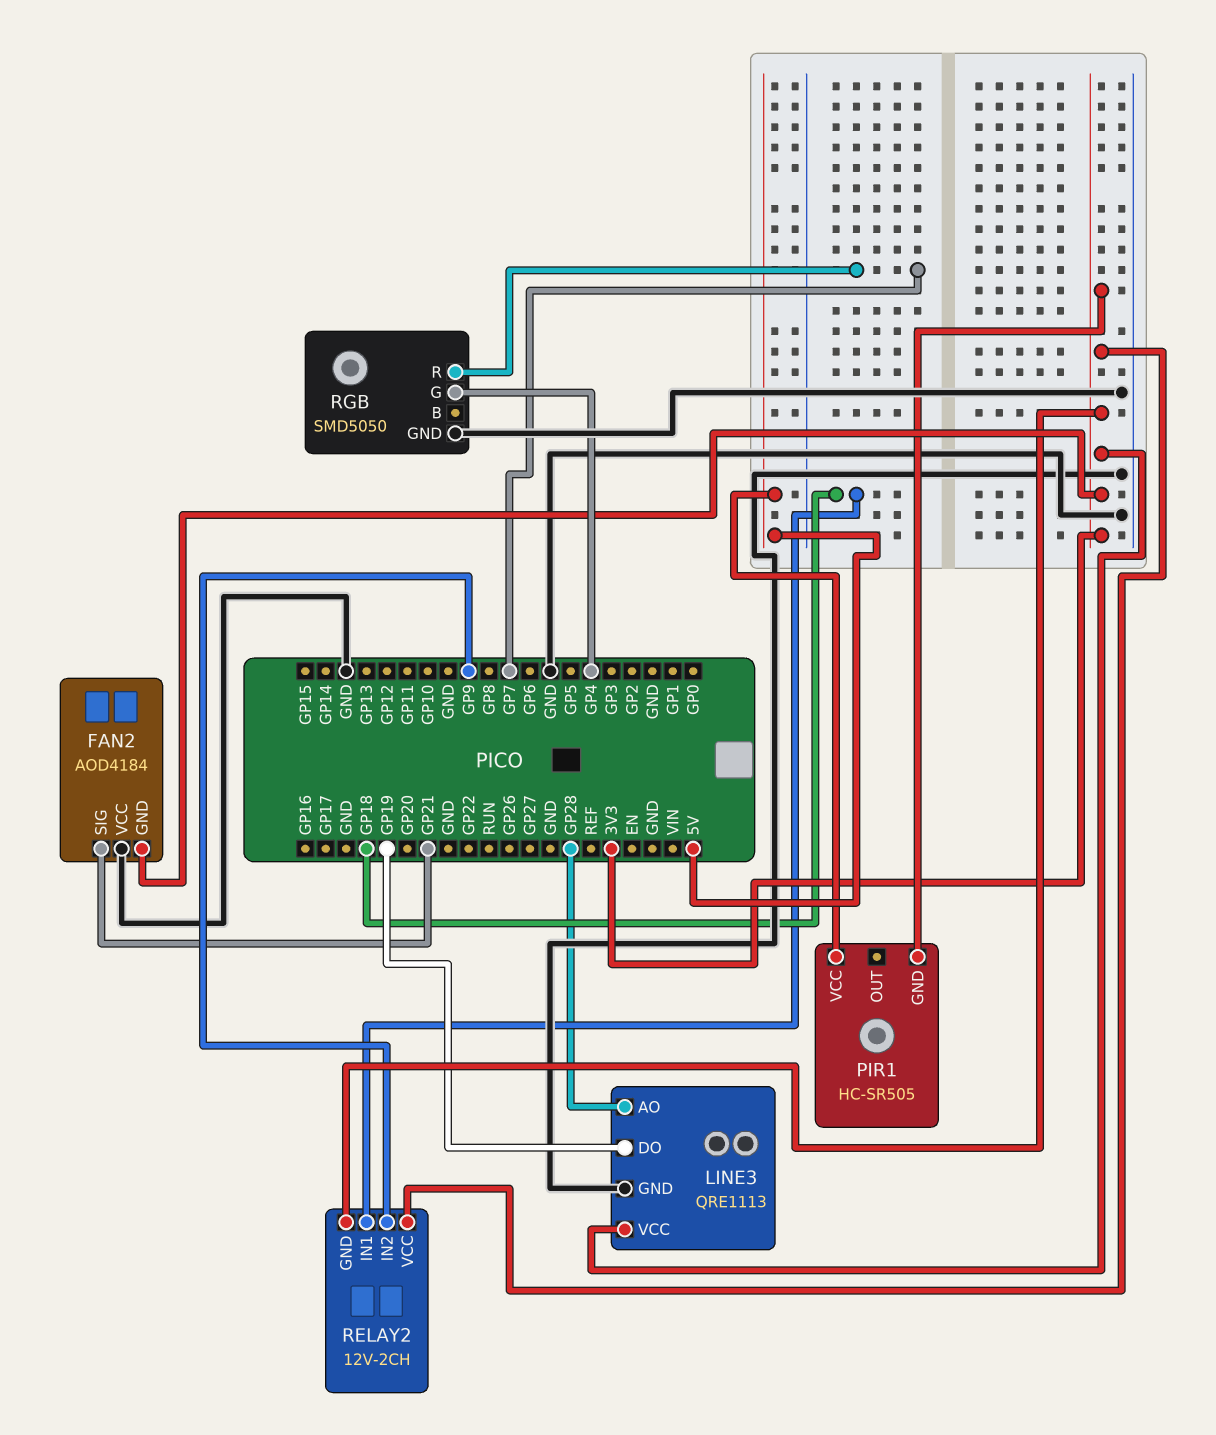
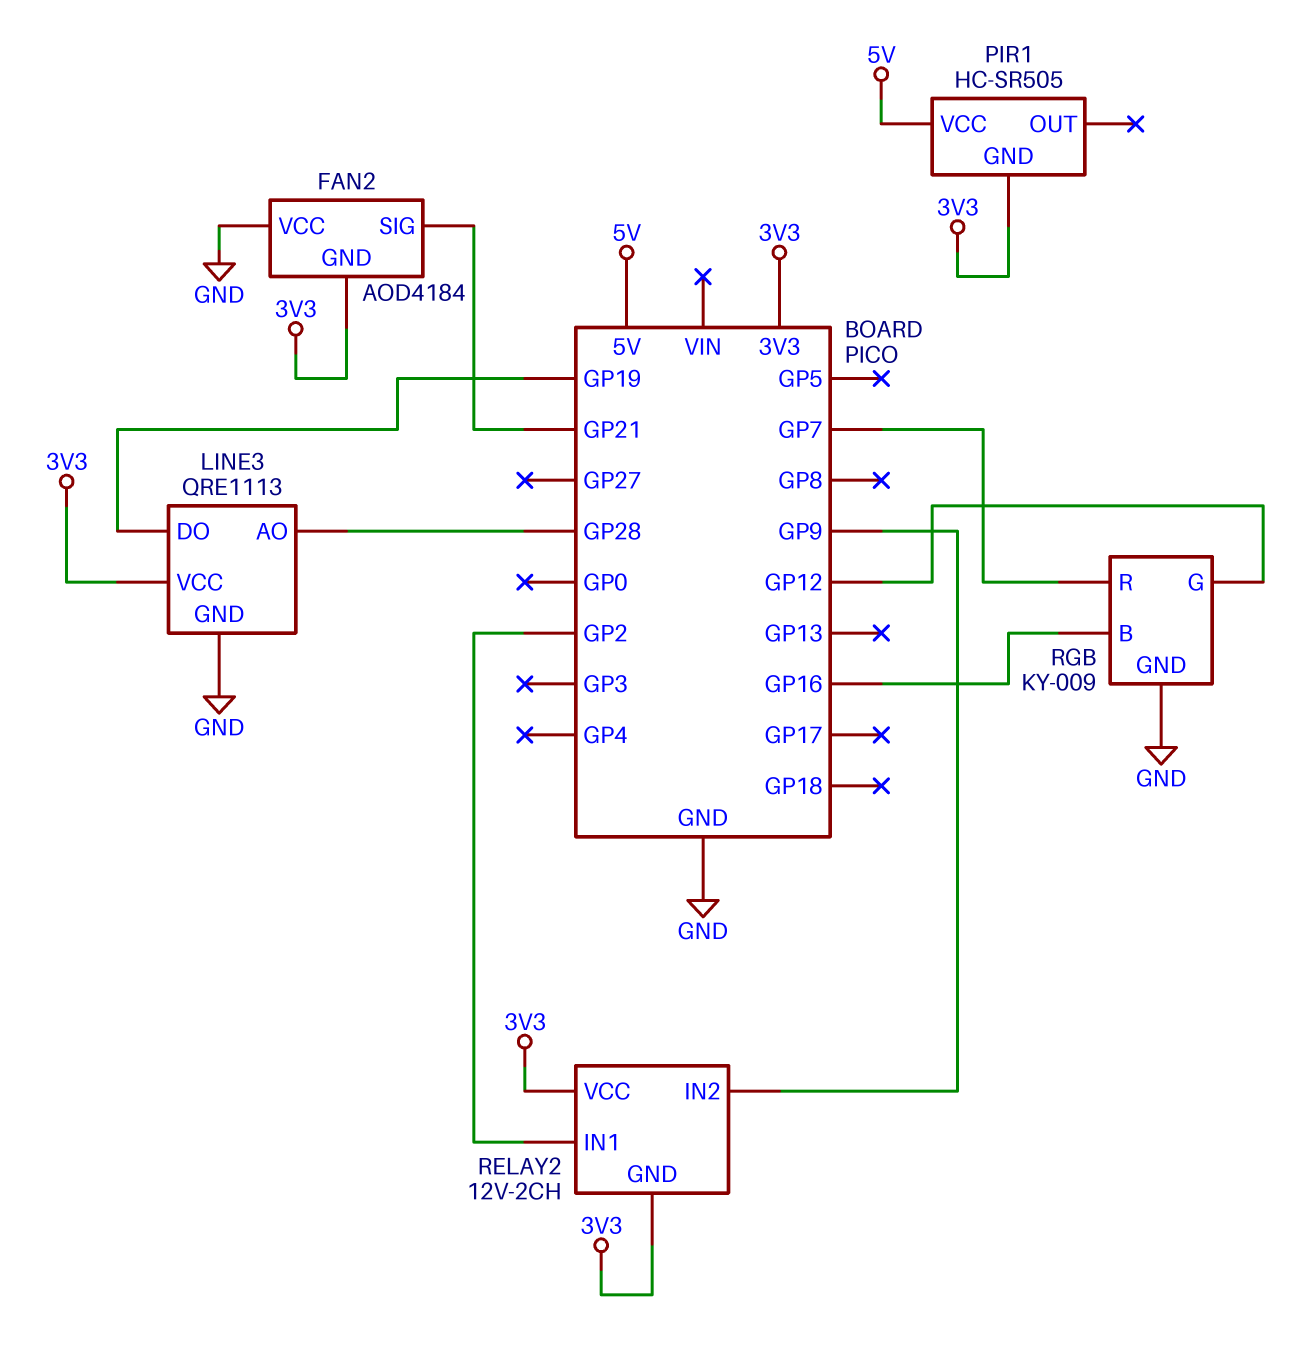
RELAY2 pin IN1: GP18 -> GP2
RGB: SMD5050 -> KY-009
RGB pin B: none -> GP16
RGB pin G: GP4 -> GP12

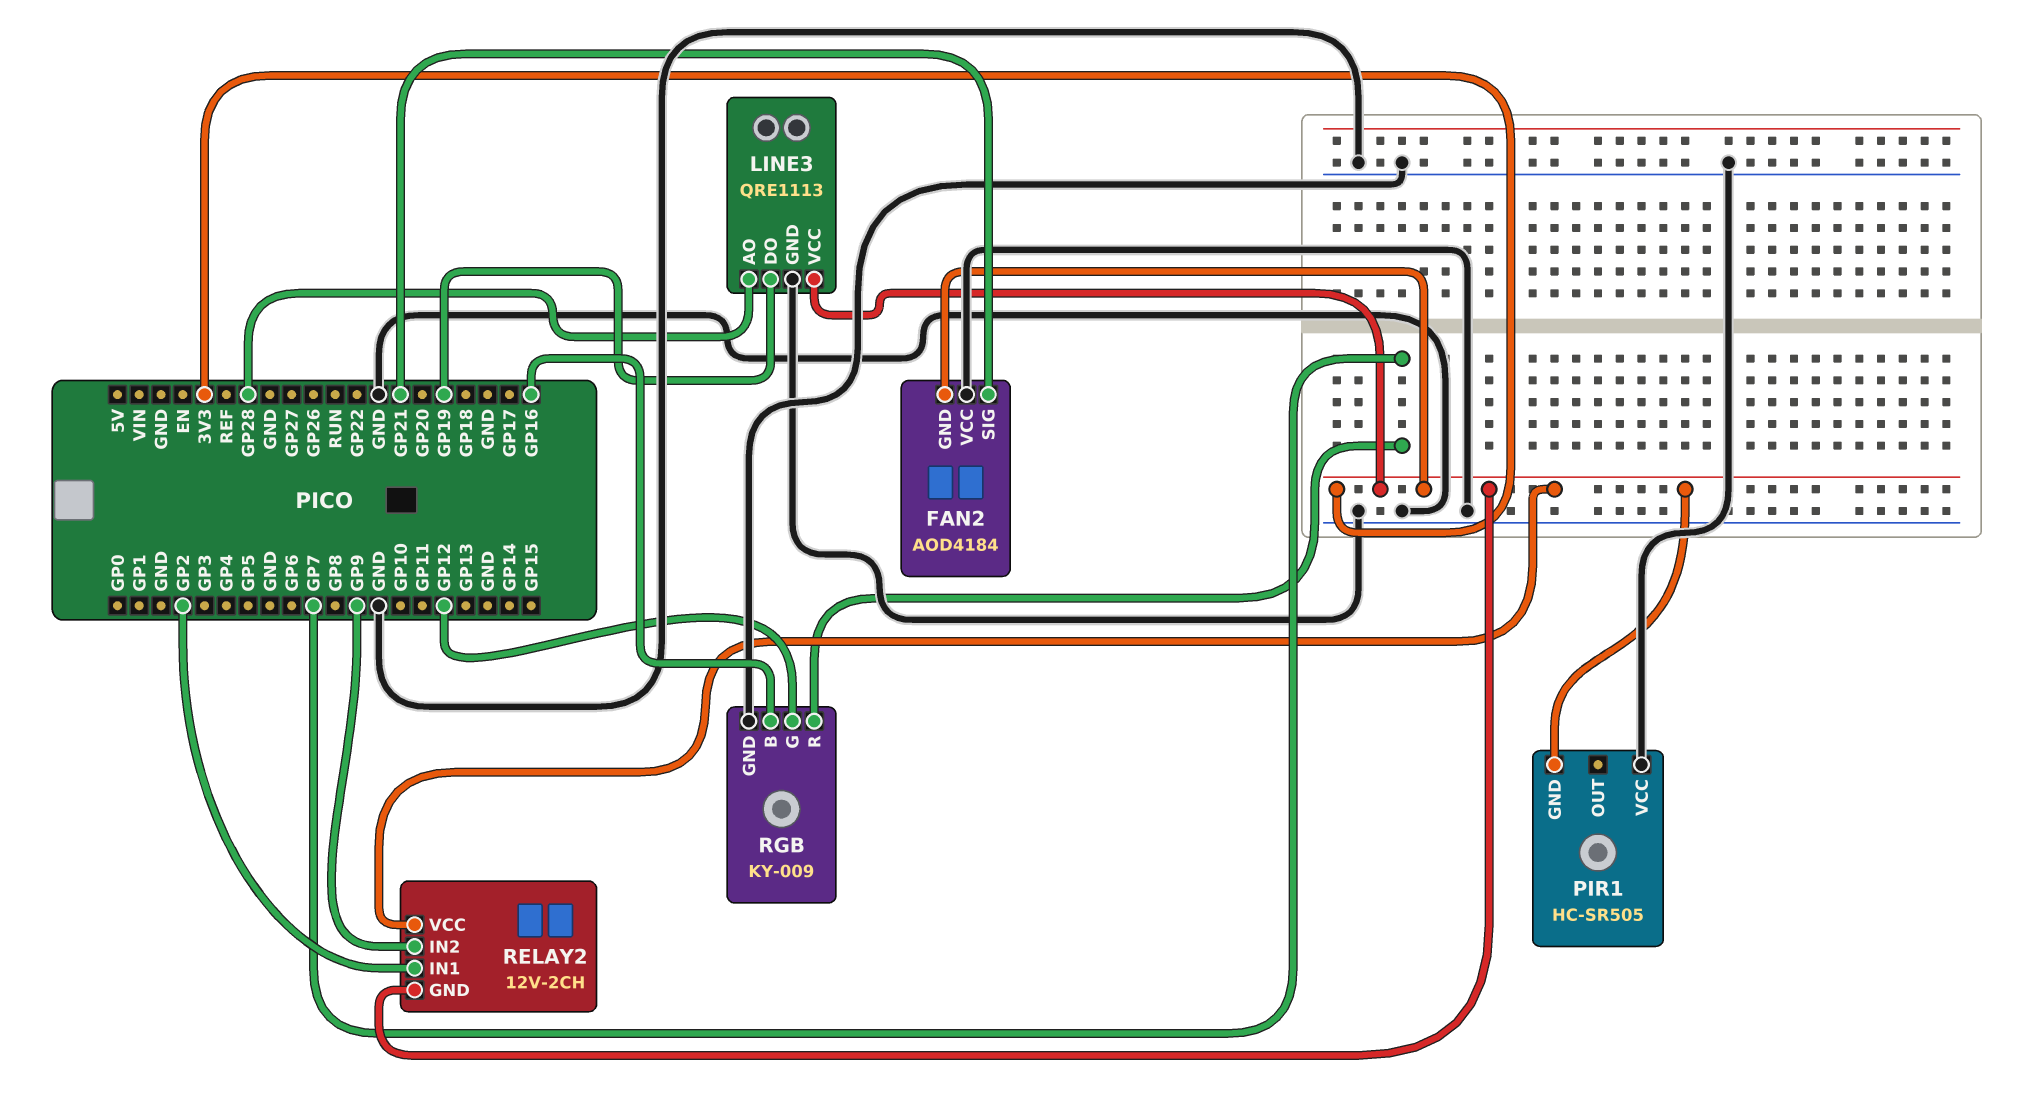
PIR1 pin VCC: 5V -> GND

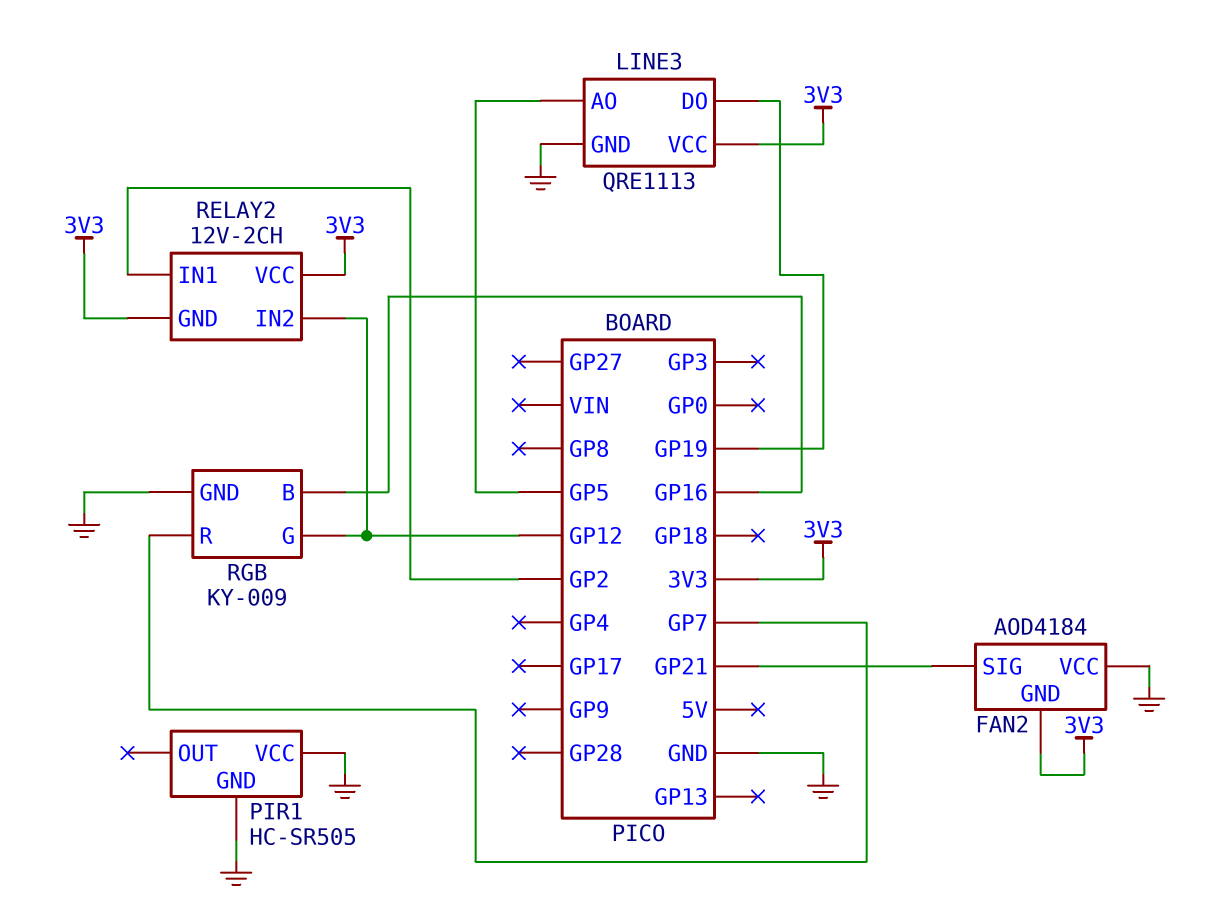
LINE3 pin AO: GP28 -> GP5
PIR1 pin GND: 3V3 -> GND
RELAY2 pin IN2: GP9 -> GP12

